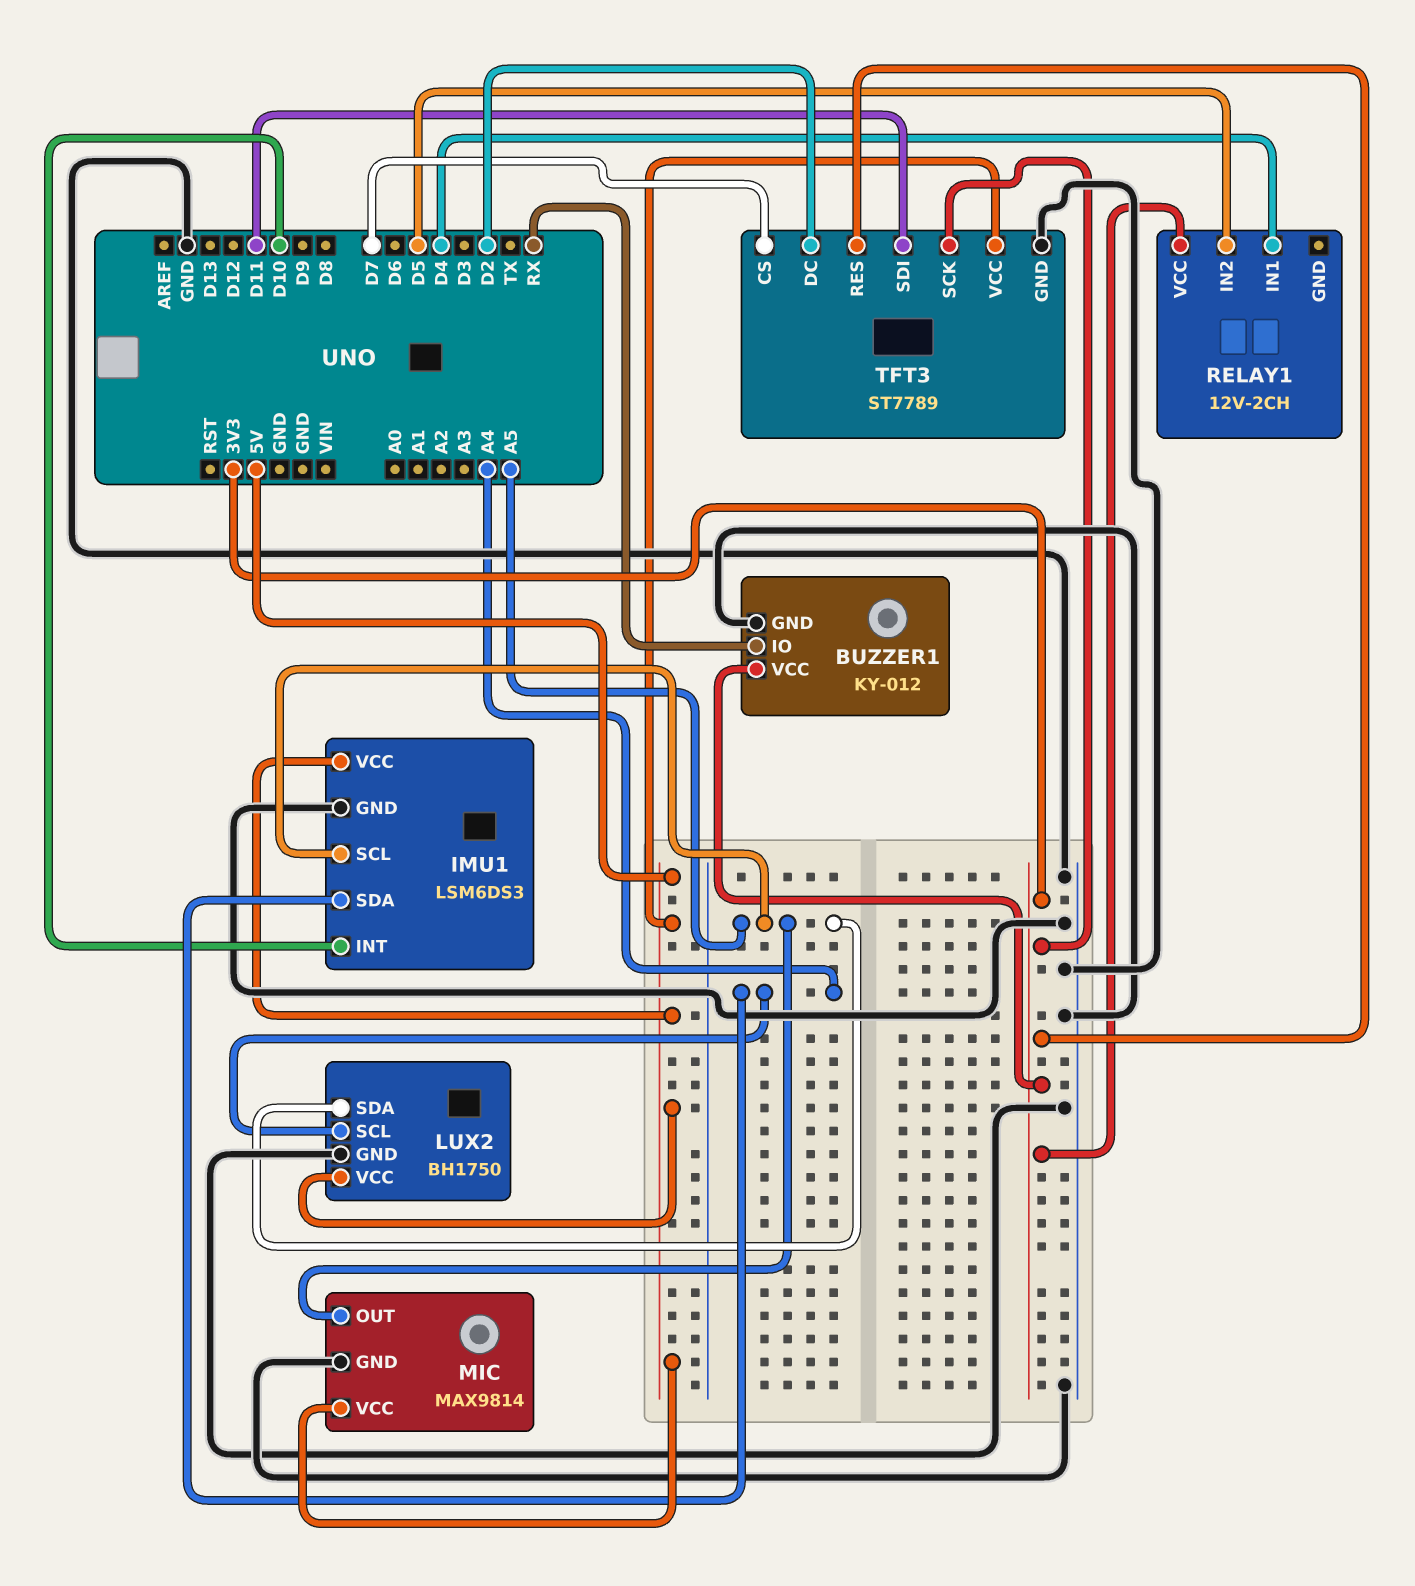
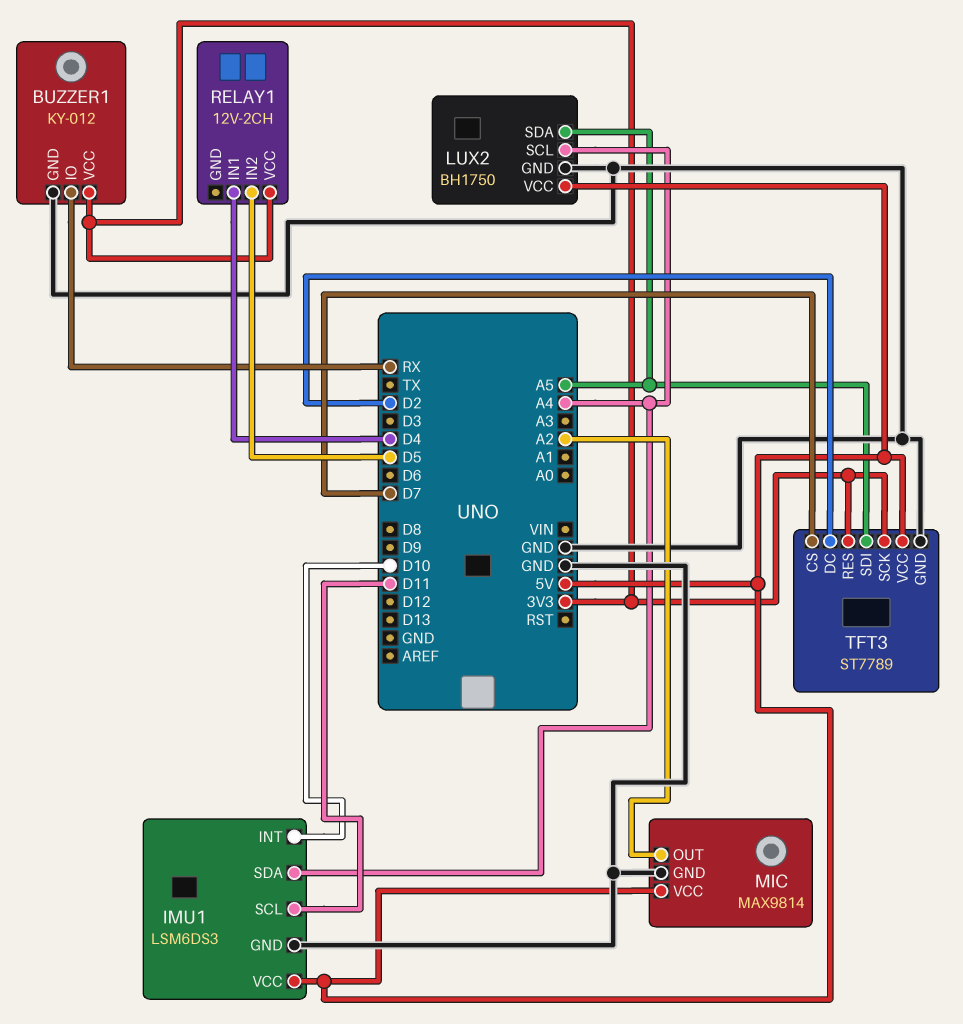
IMU1 pin SCL: A5 -> D11
MIC pin OUT: A5 -> A2
TFT3 pin SDI: D11 -> A5

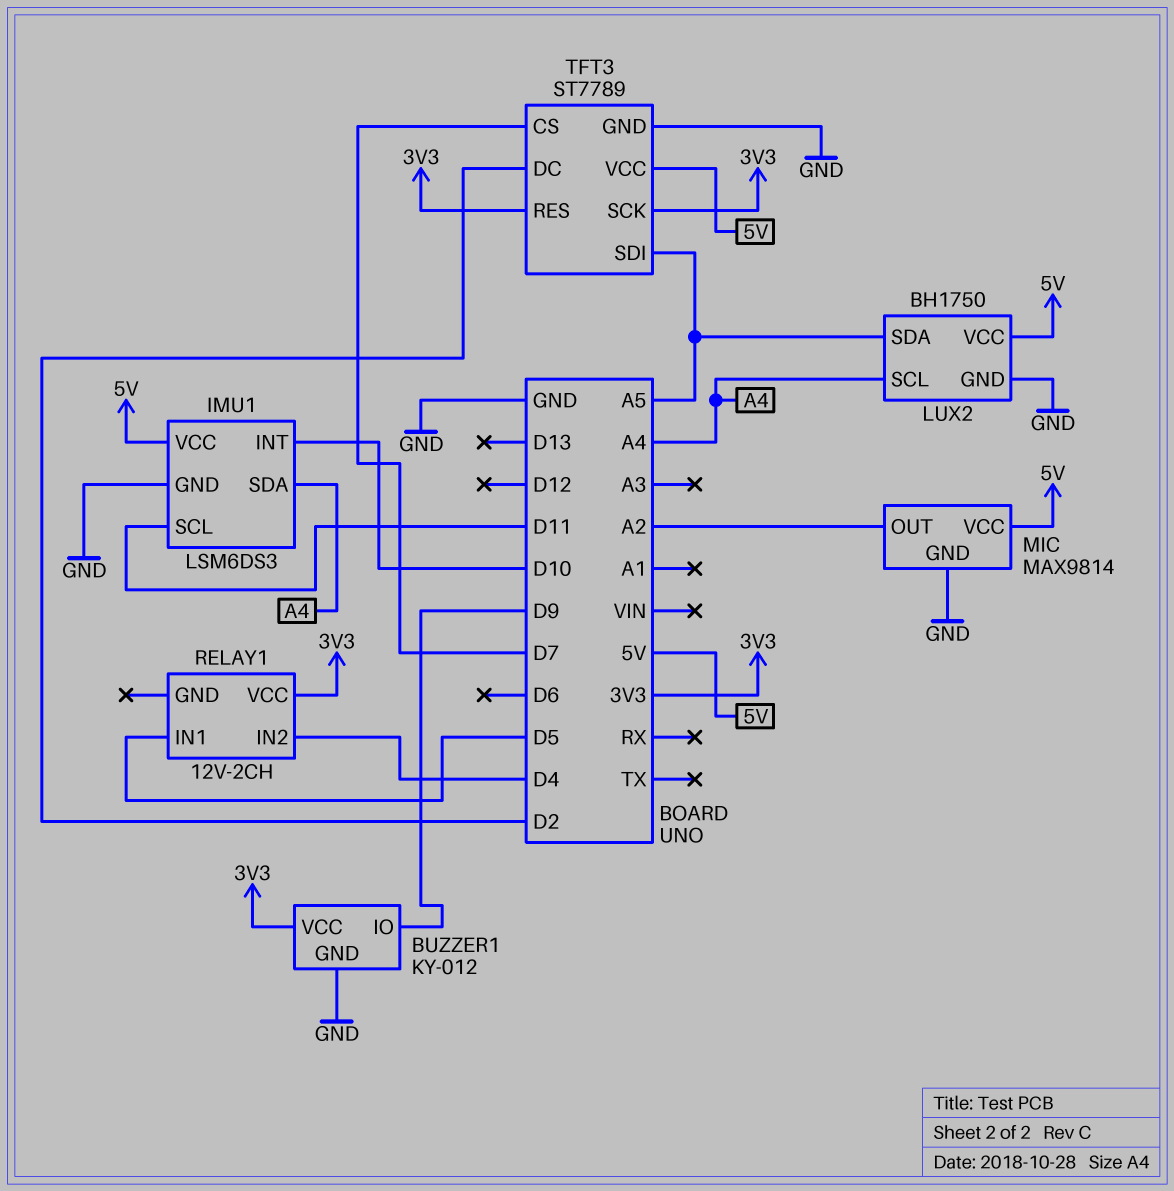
BUZZER1 pin IO: RX -> D9
RELAY1 pin IN1: D4 -> D5
RELAY1 pin IN2: D5 -> D4

